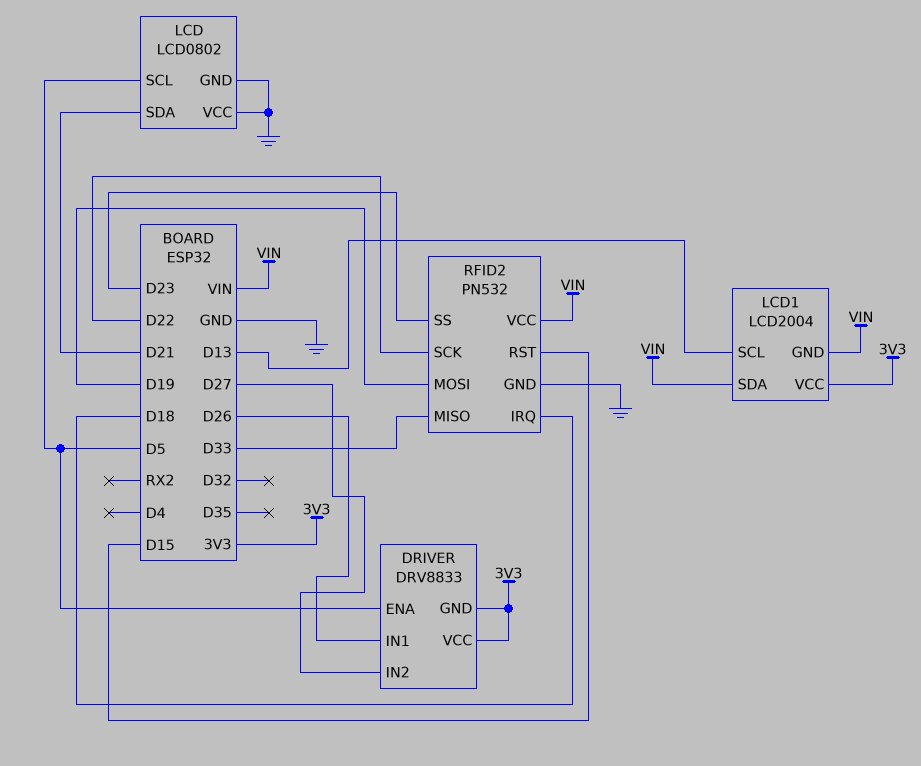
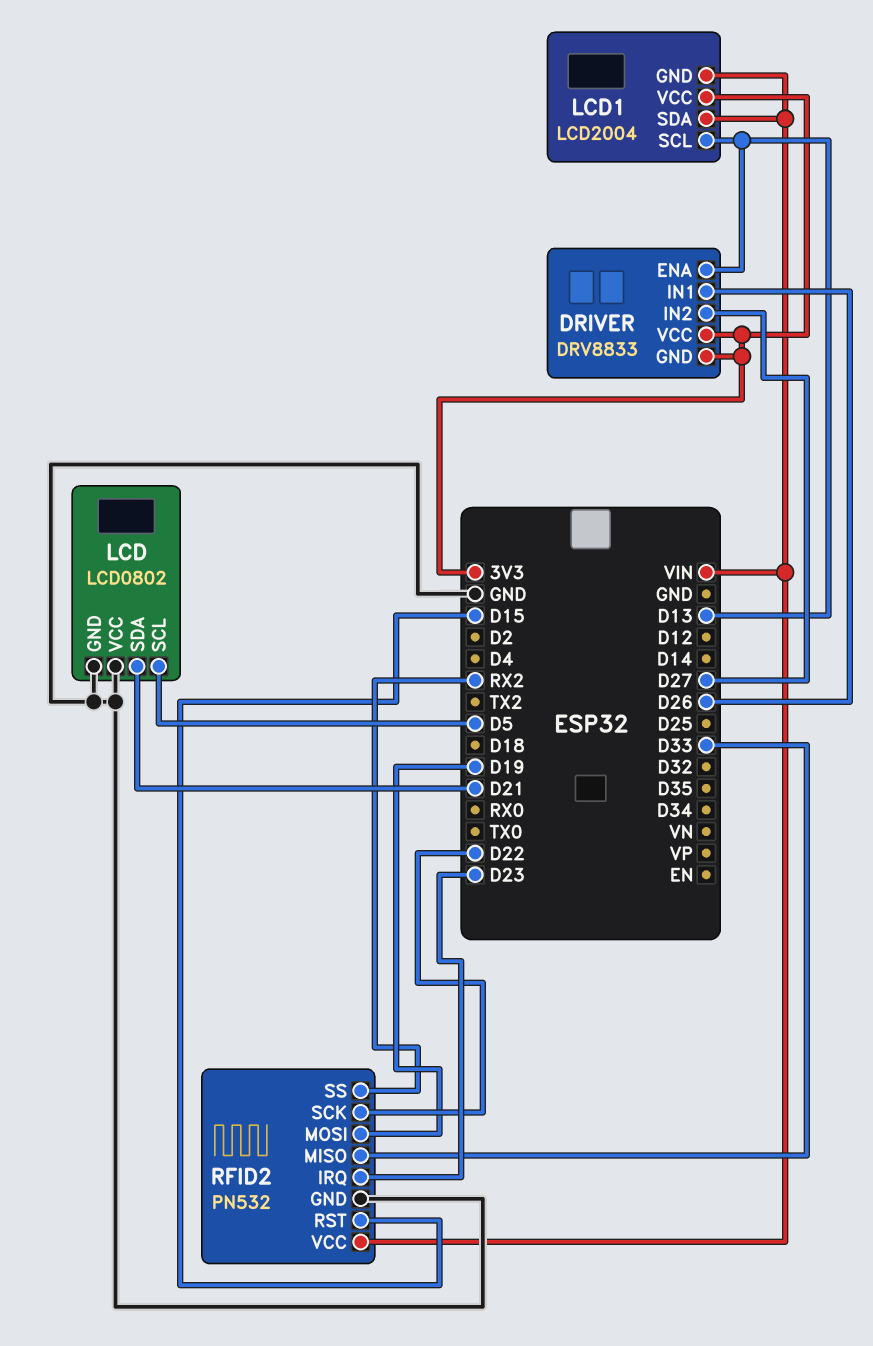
DRIVER pin ENA: D5 -> D13
RFID2 pin IRQ: D18 -> D23
RFID2 pin SS: D23 -> RX2

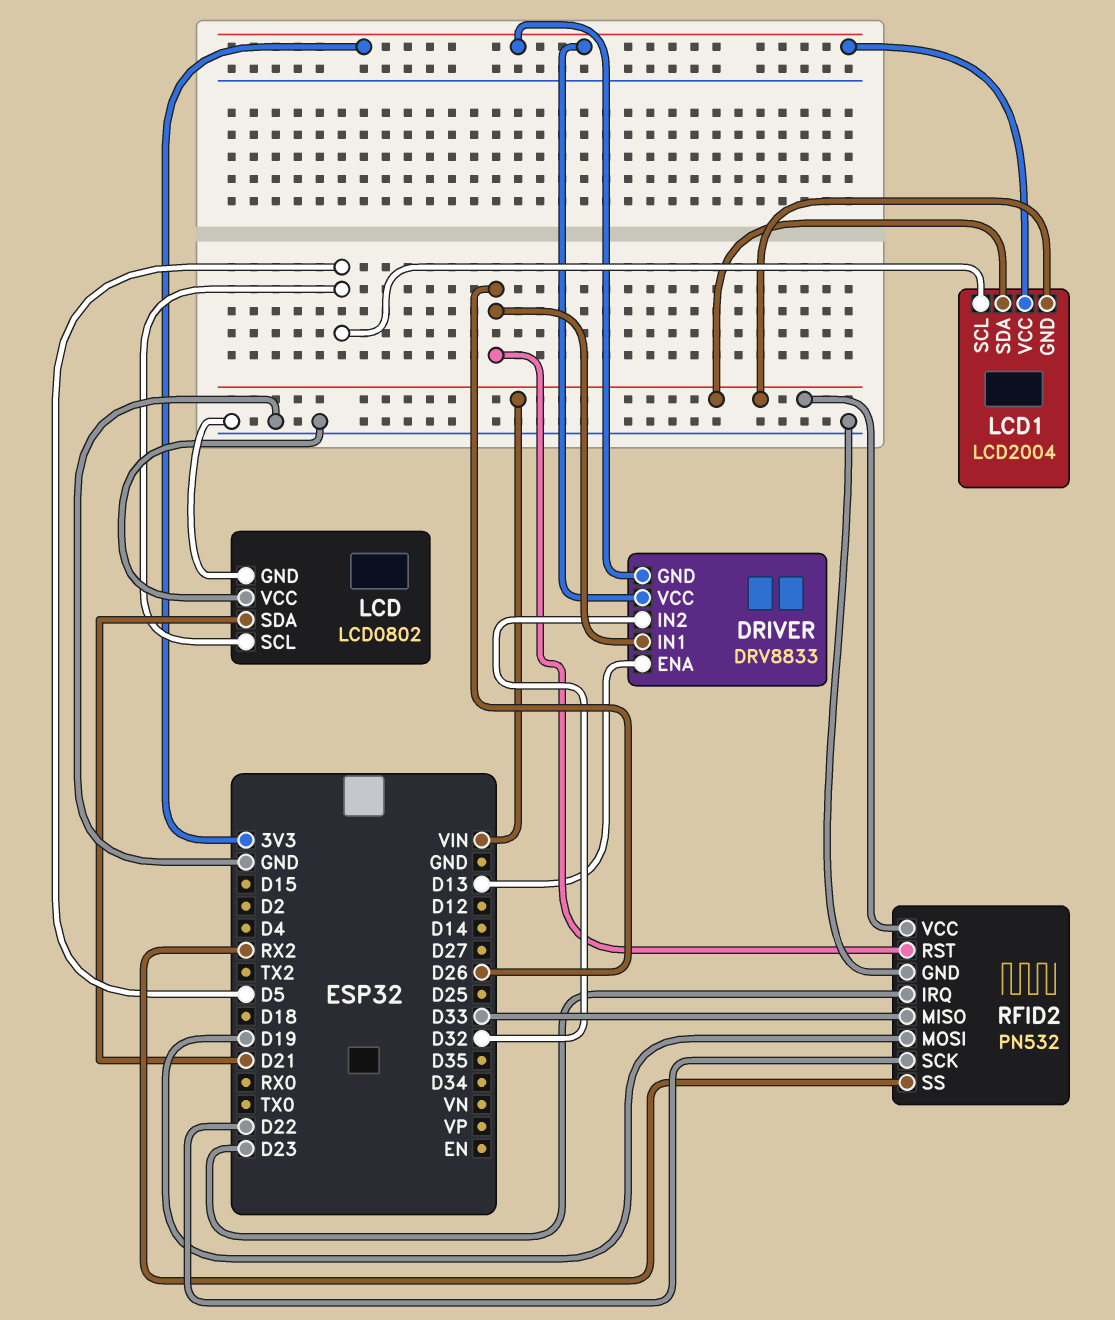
DRIVER pin IN2: D27 -> D32
LCD1 pin SCL: D13 -> D5
RFID2 pin RST: D15 -> D26

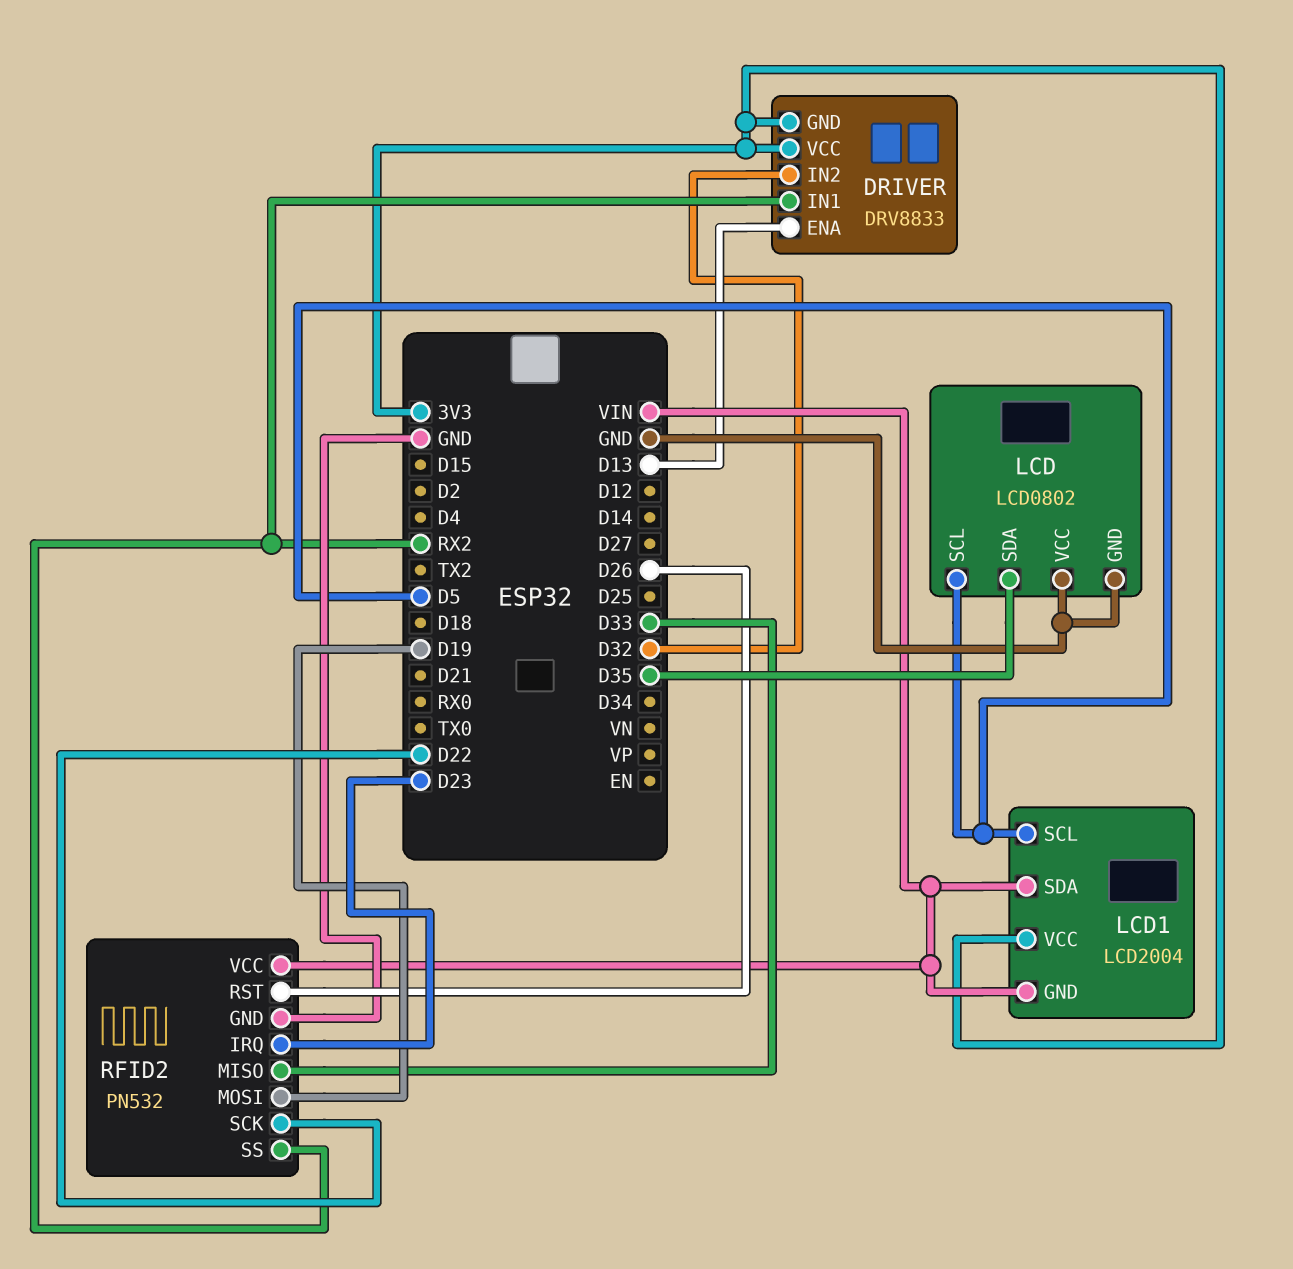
DRIVER pin IN1: D26 -> RX2
LCD pin SDA: D21 -> D35

